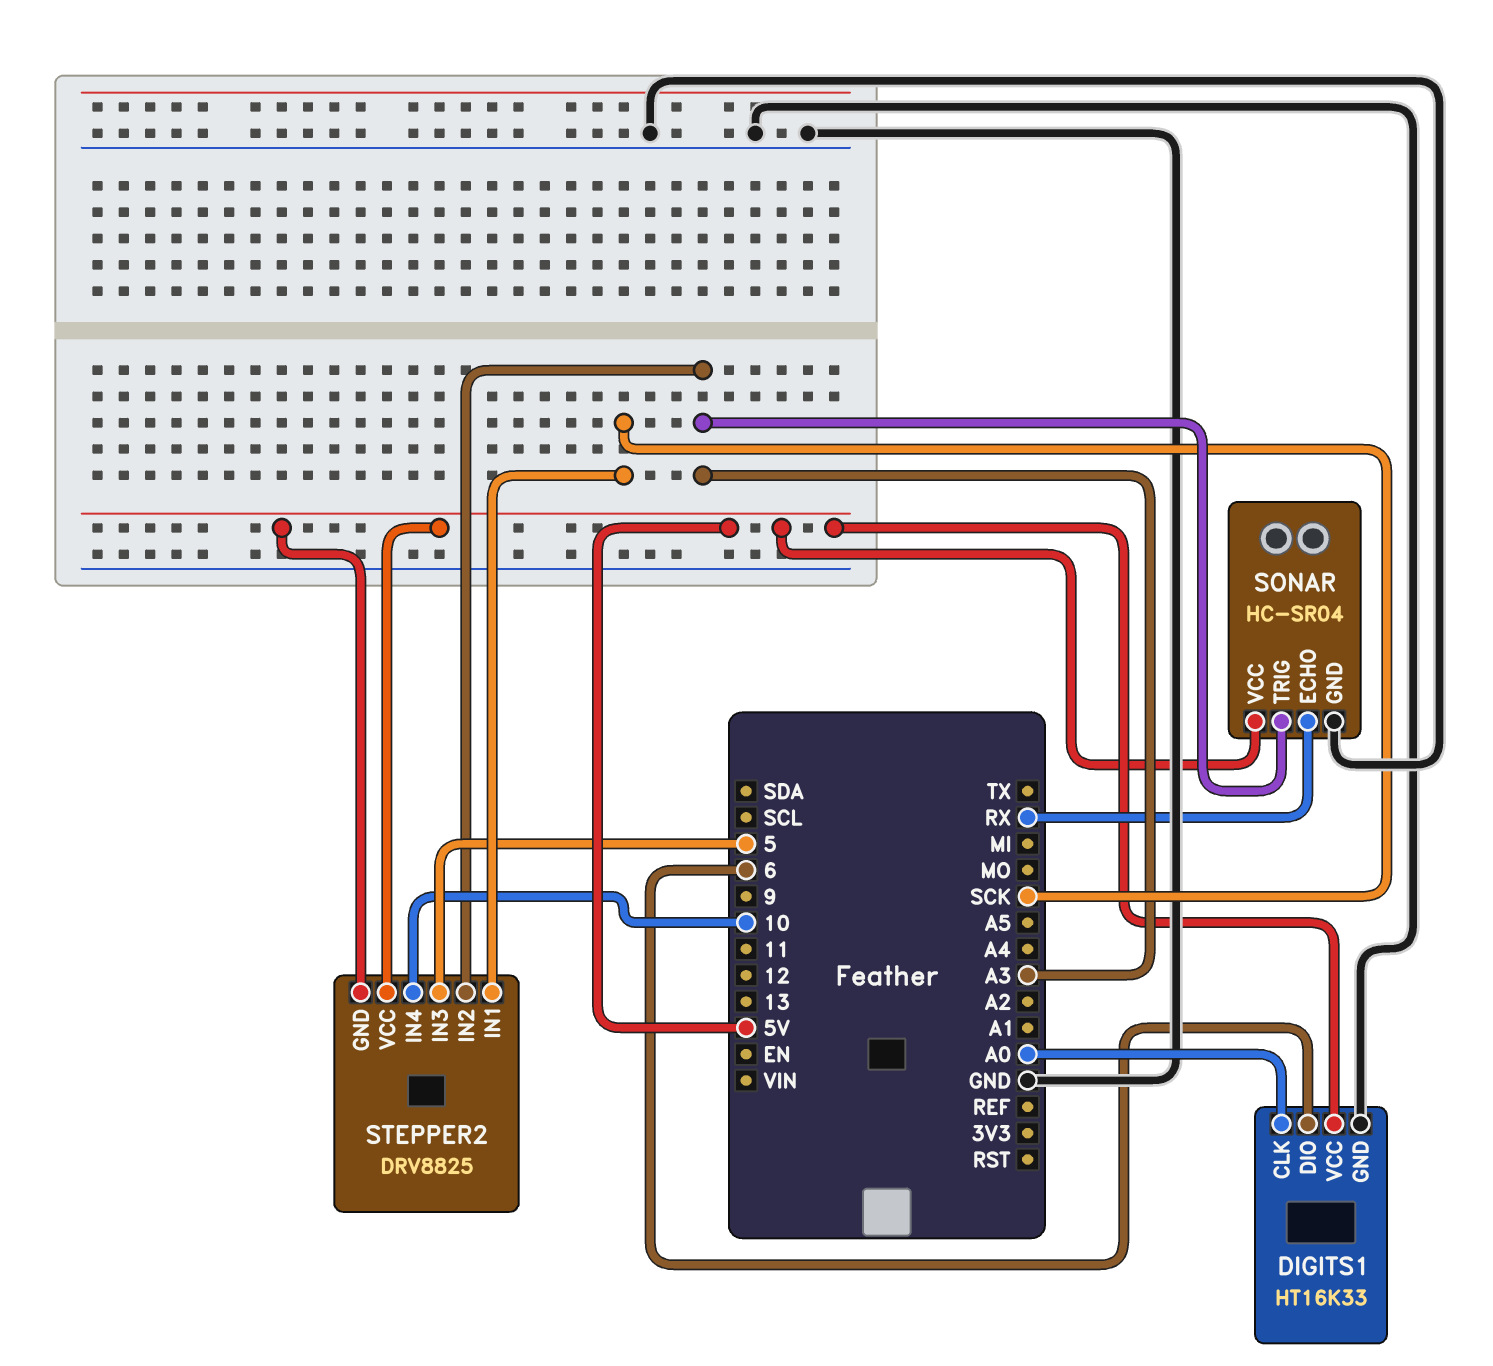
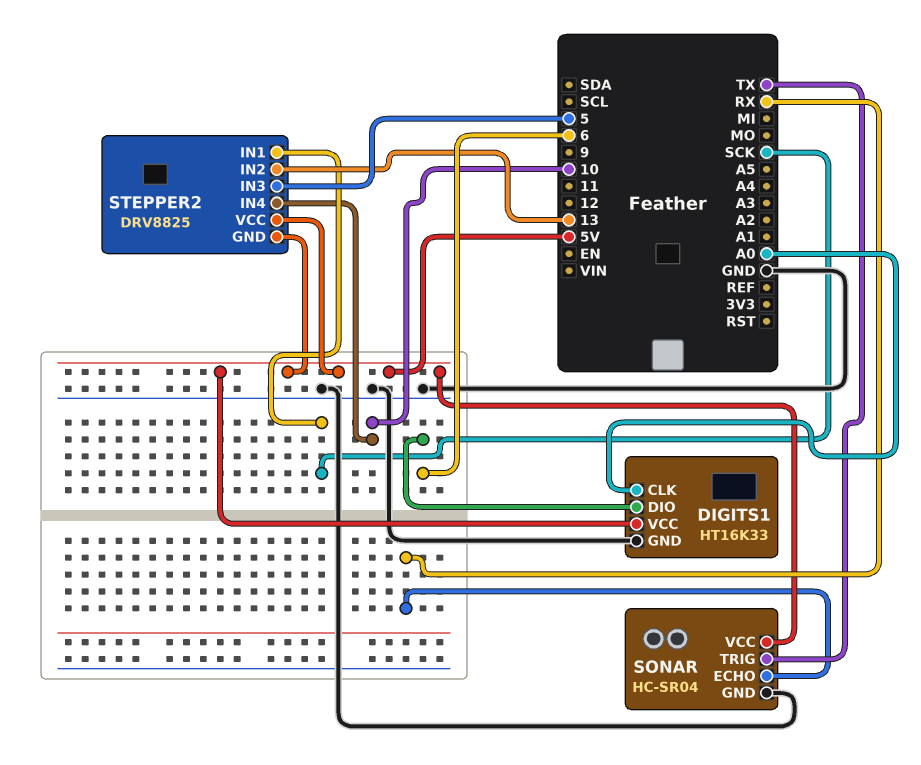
SONAR pin TRIG: A3 -> TX
STEPPER2 pin IN2: A3 -> 13

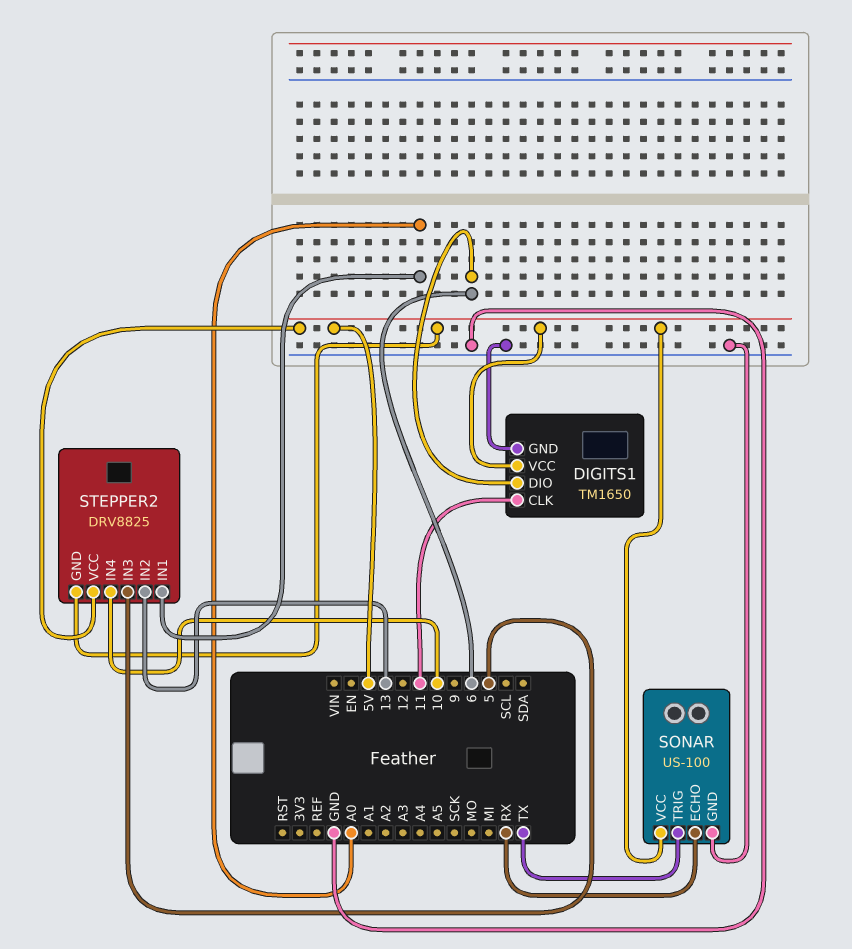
DIGITS1: HT16K33 -> TM1650
DIGITS1 pin CLK: A0 -> 11
SONAR: HC-SR04 -> US-100
STEPPER2 pin IN1: SCK -> A0

